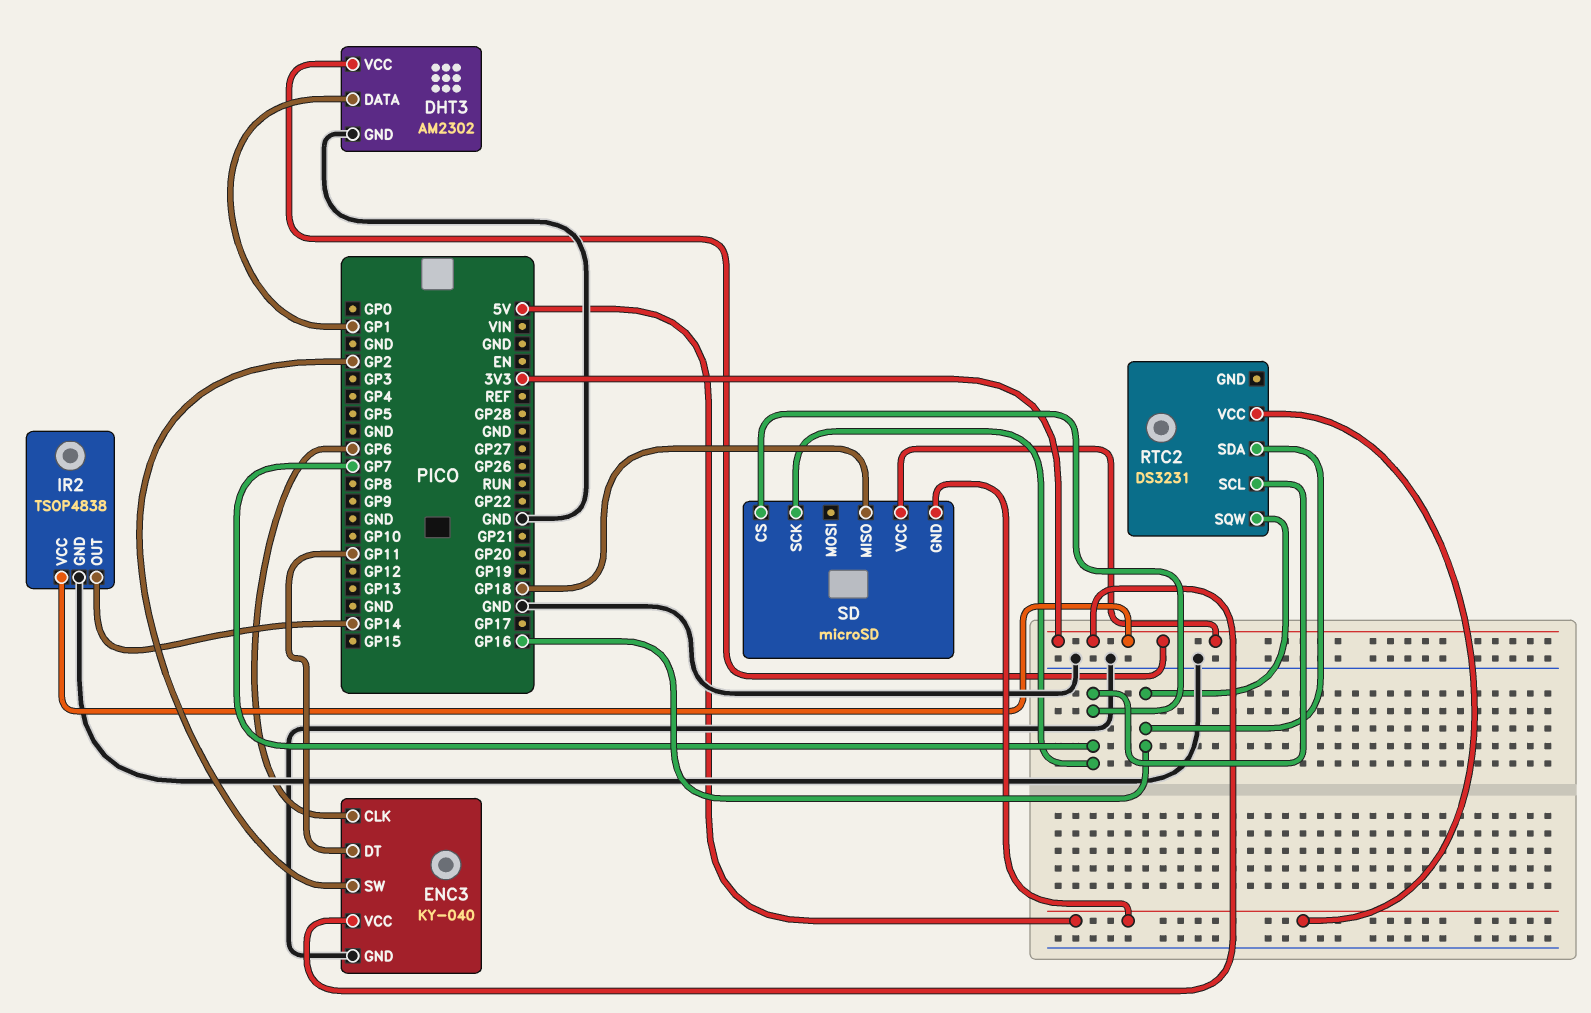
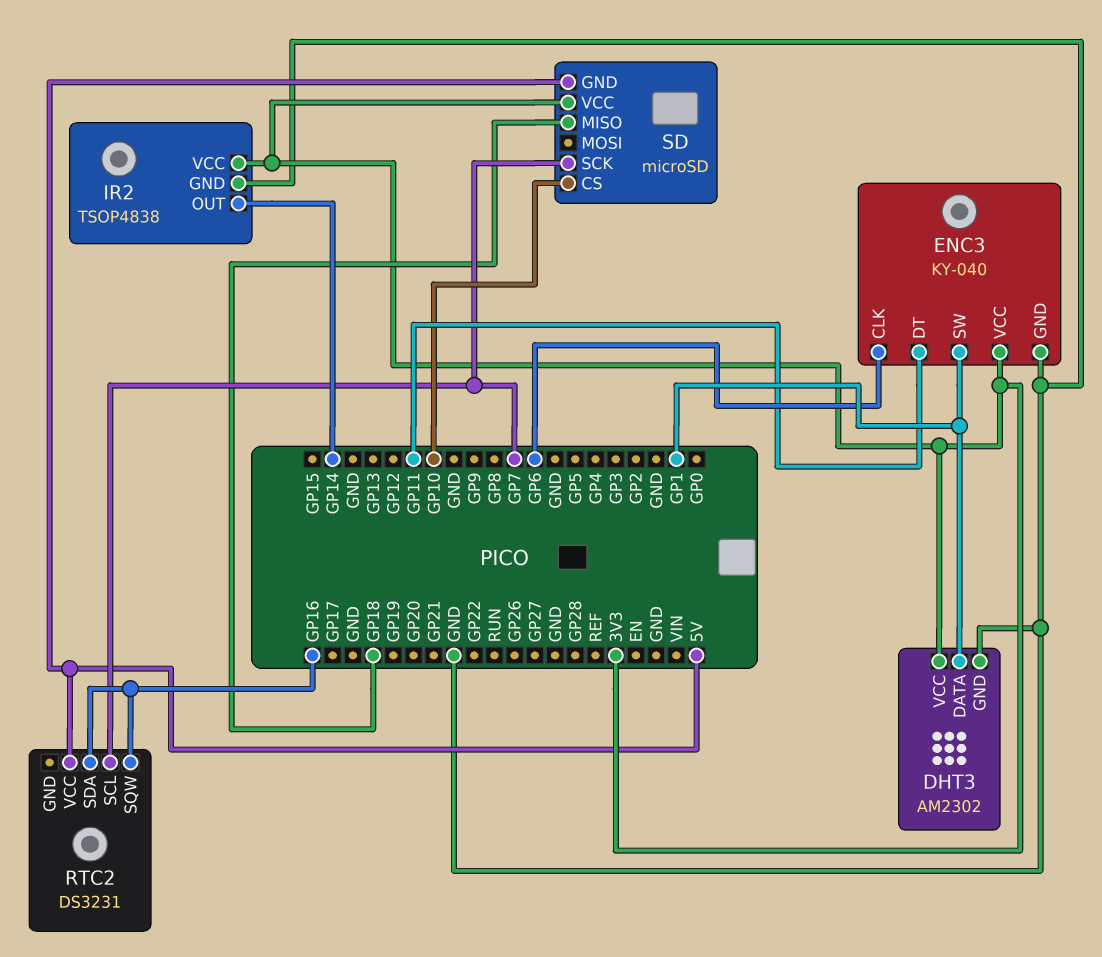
ENC3 pin SW: GP2 -> GP1
SD pin CS: GP7 -> GP10

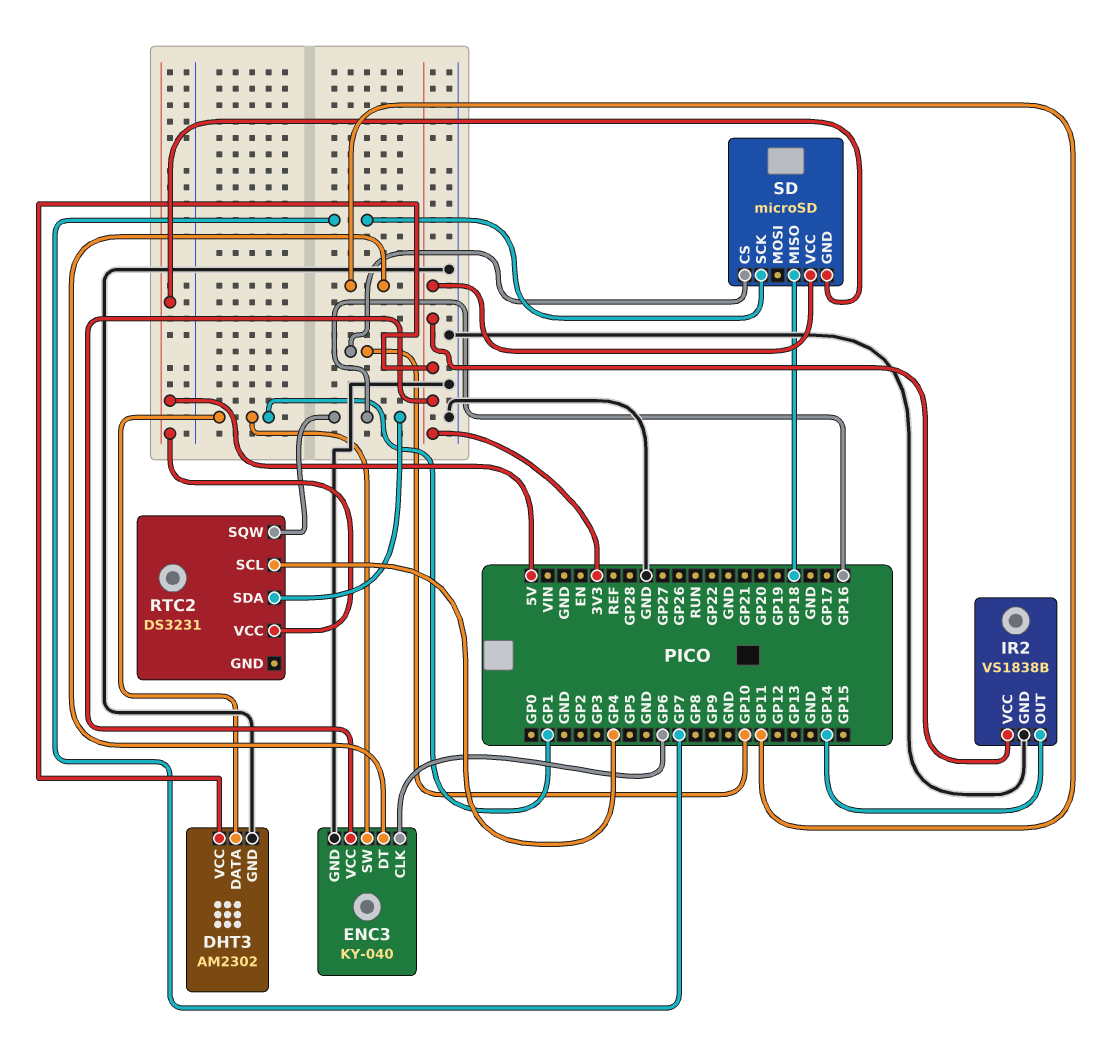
IR2: TSOP4838 -> VS1838B
RTC2 pin SCL: GP7 -> GP4

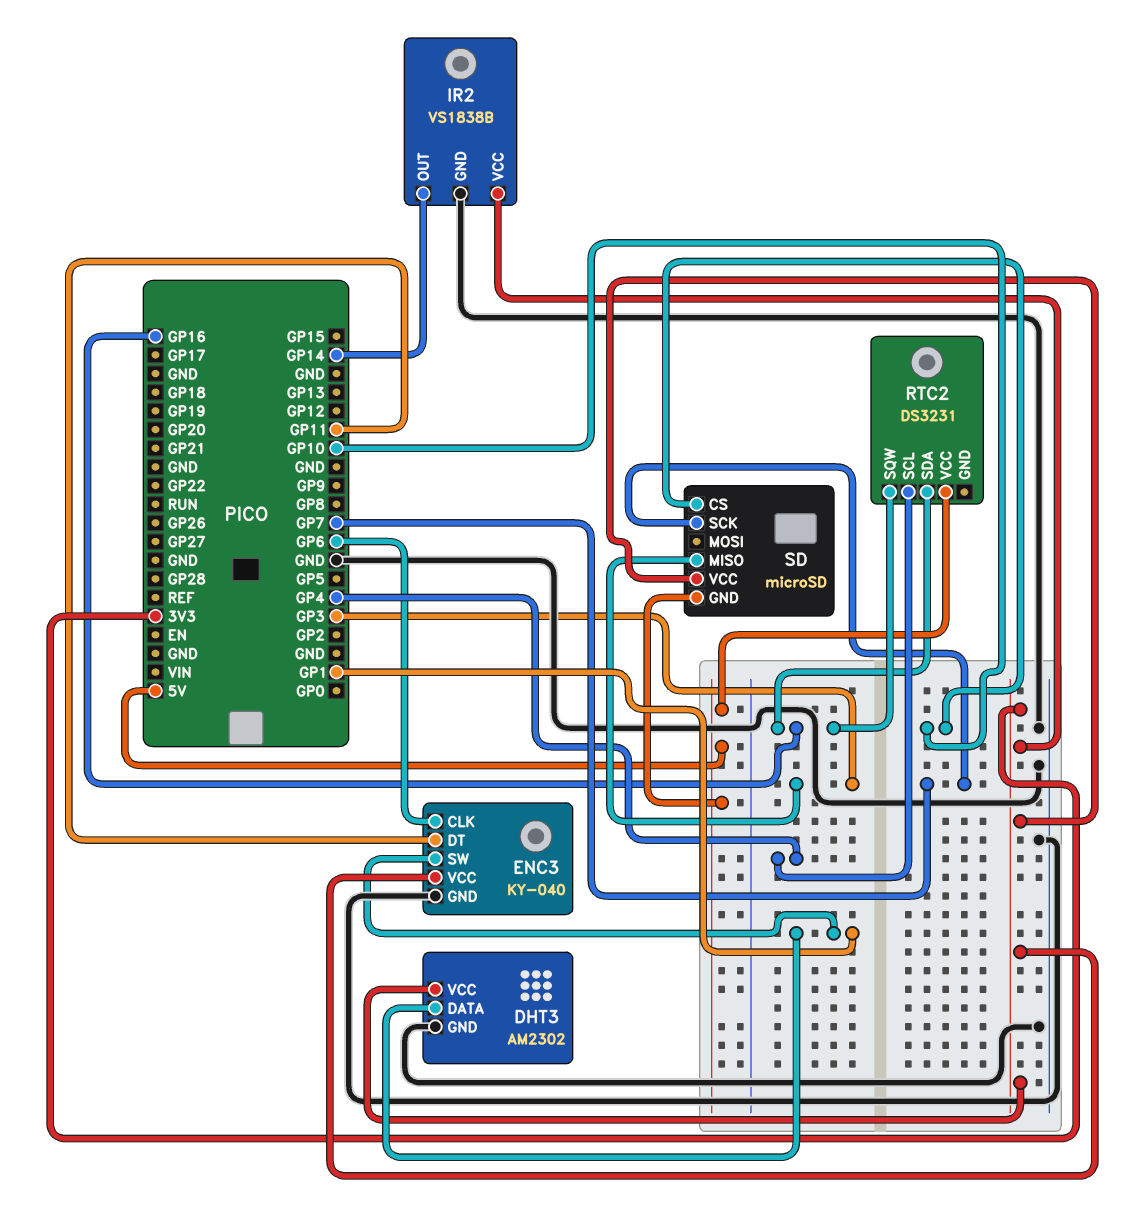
SD pin MISO: GP18 -> GP3

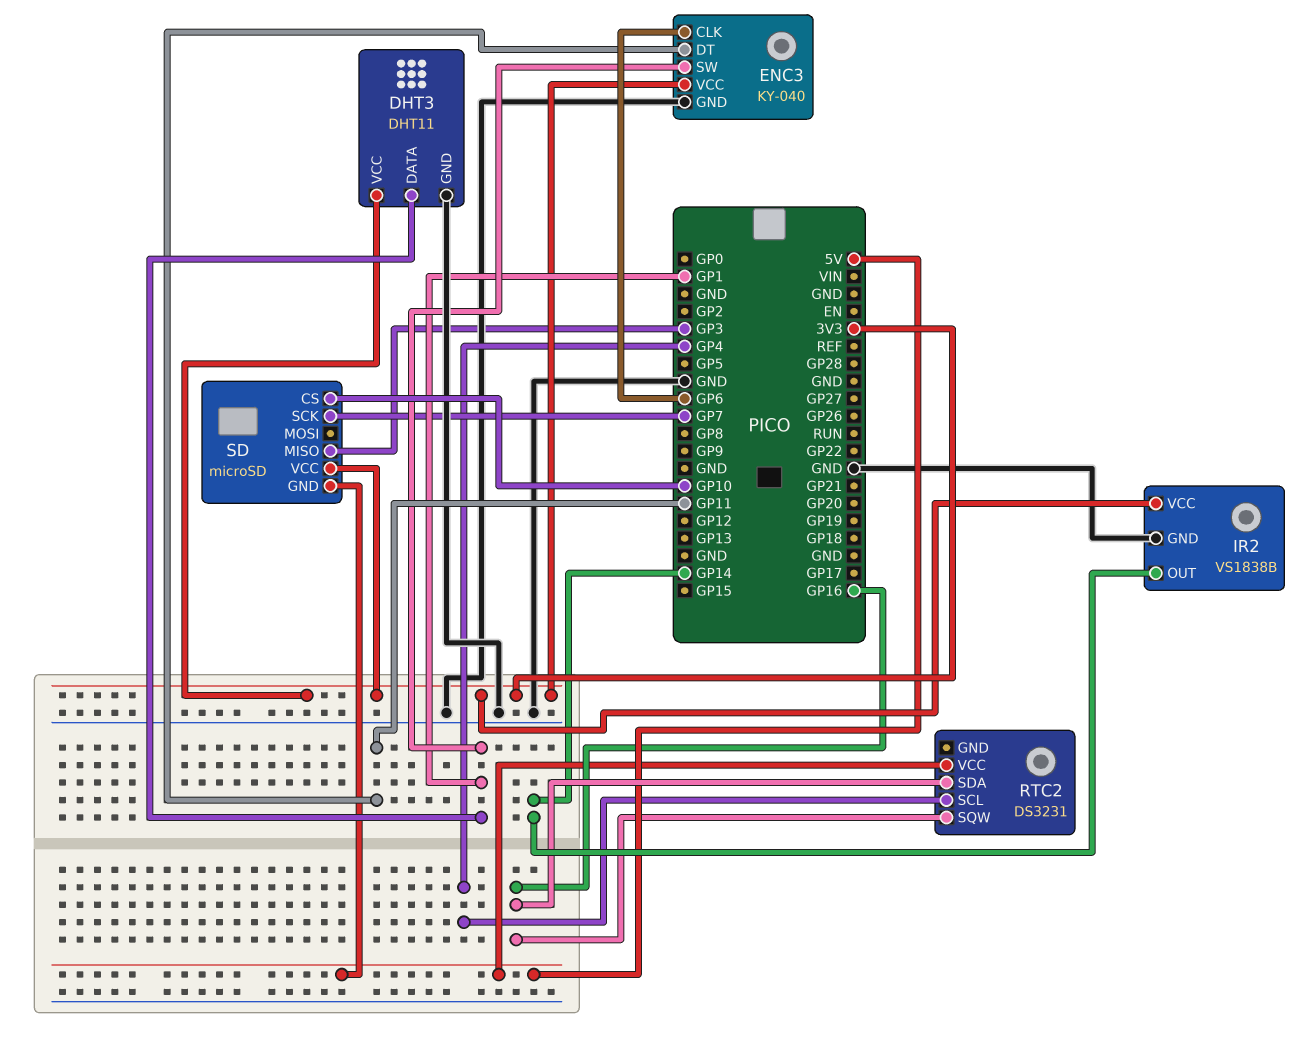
DHT3: AM2302 -> DHT11

